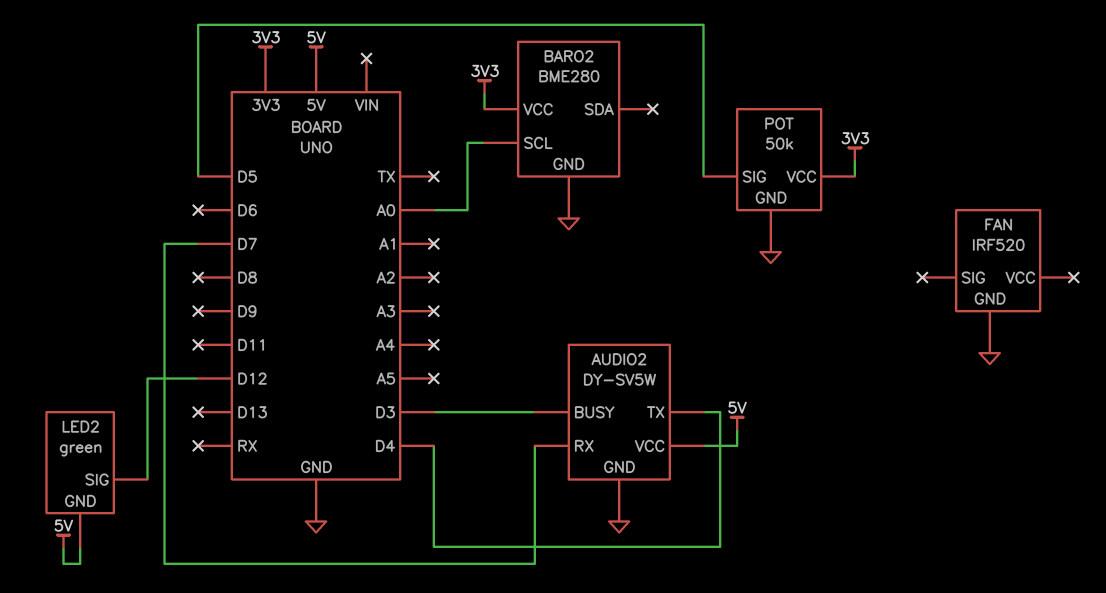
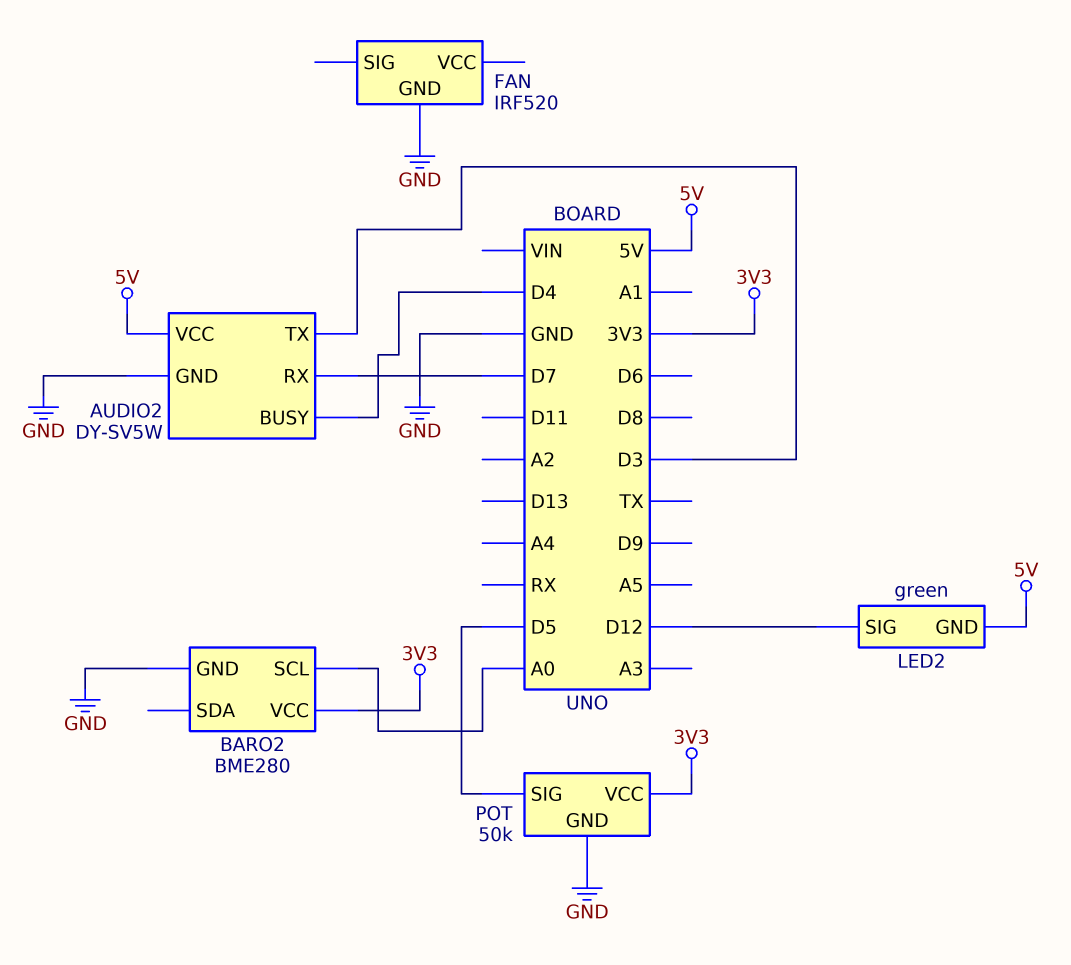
AUDIO2 pin BUSY: D3 -> D4
AUDIO2 pin TX: D4 -> D3

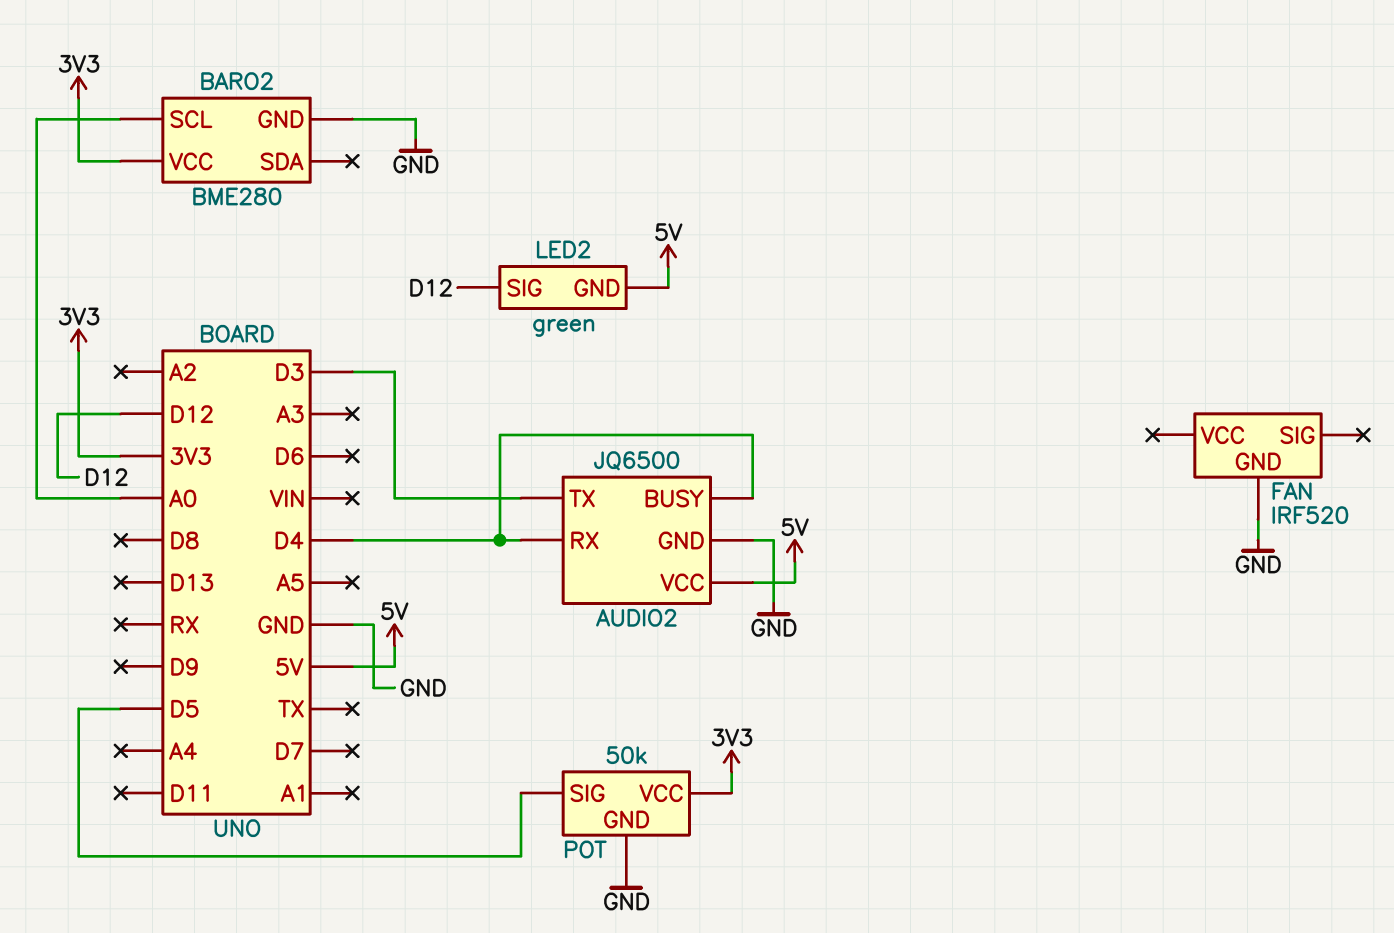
AUDIO2: DY-SV5W -> JQ6500
AUDIO2 pin RX: D7 -> D4

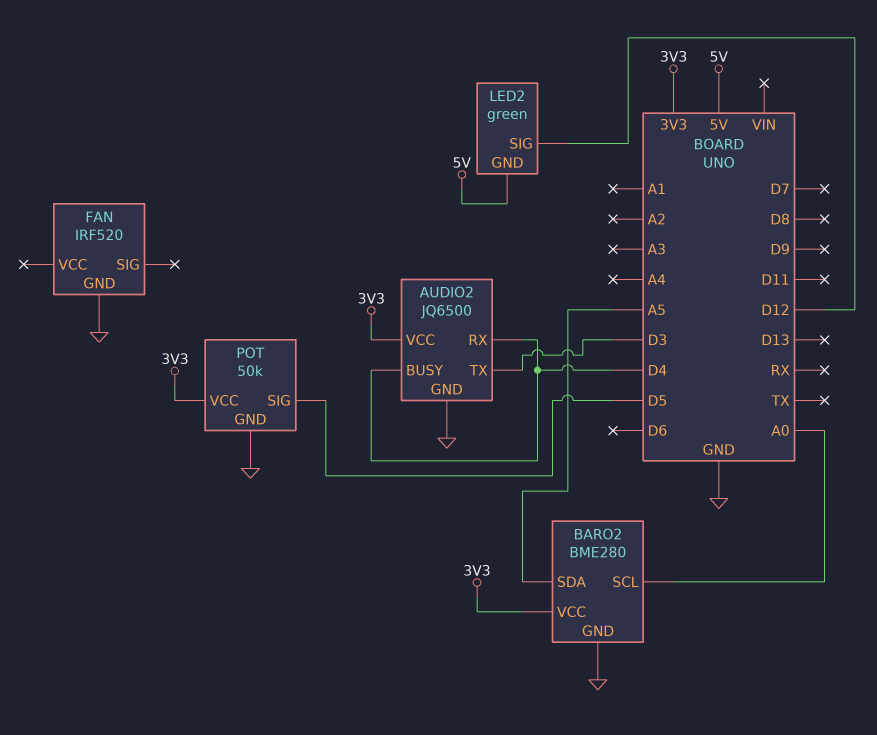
AUDIO2 pin VCC: 5V -> 3V3
BARO2 pin SDA: none -> A5

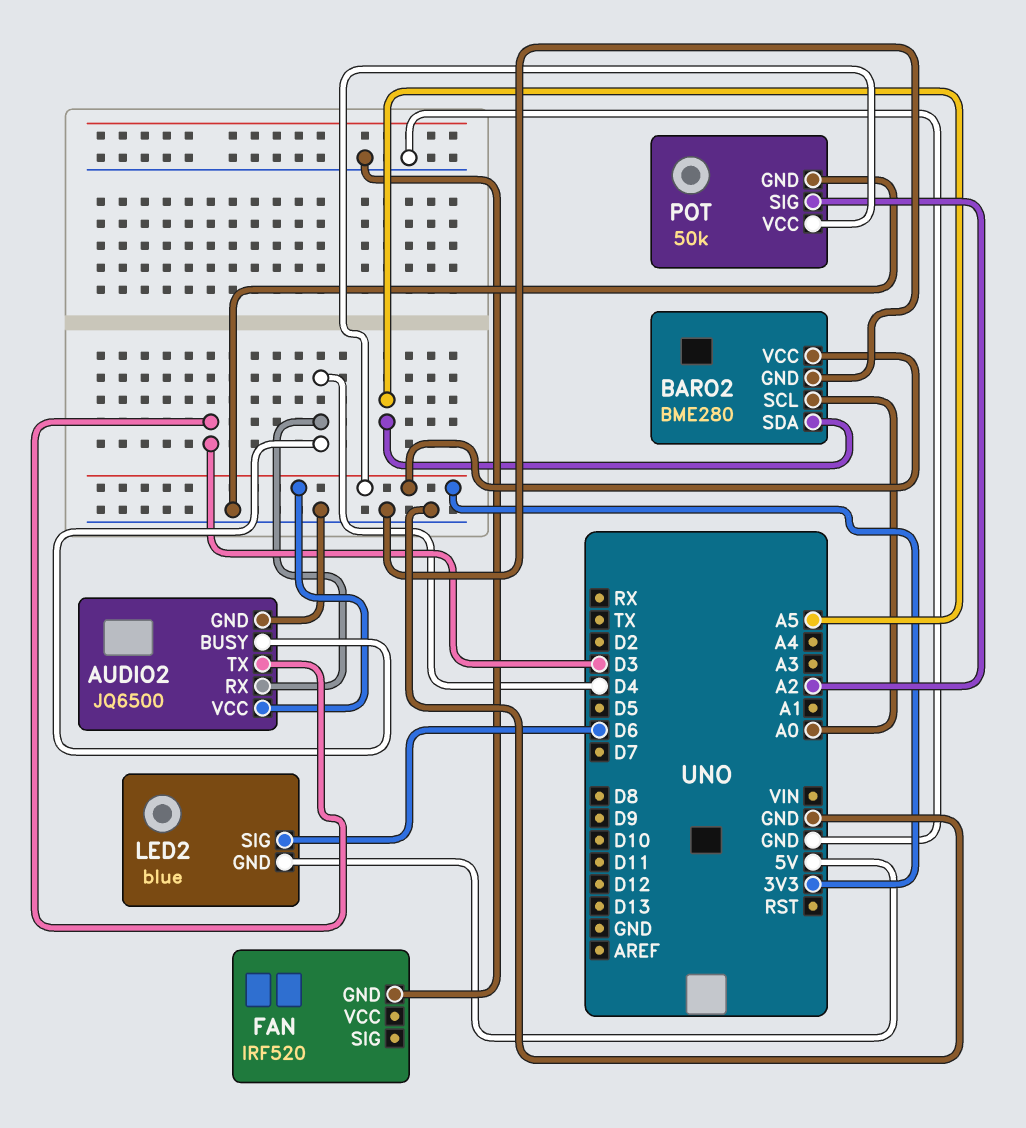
LED2: green -> blue
LED2 pin SIG: D12 -> D6
POT pin SIG: D5 -> A2

